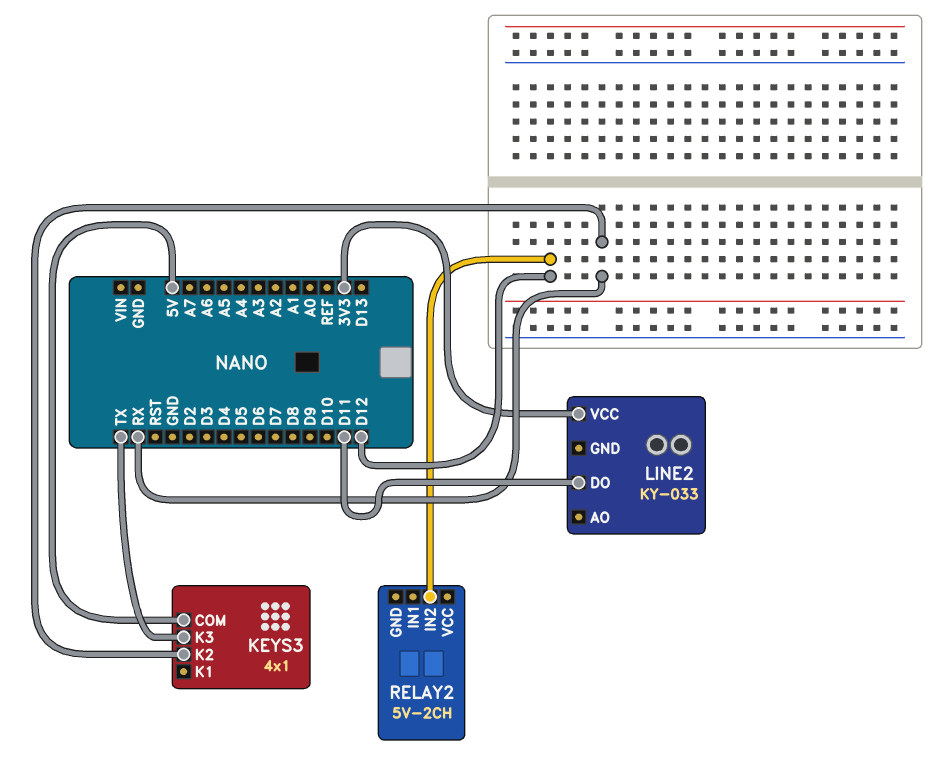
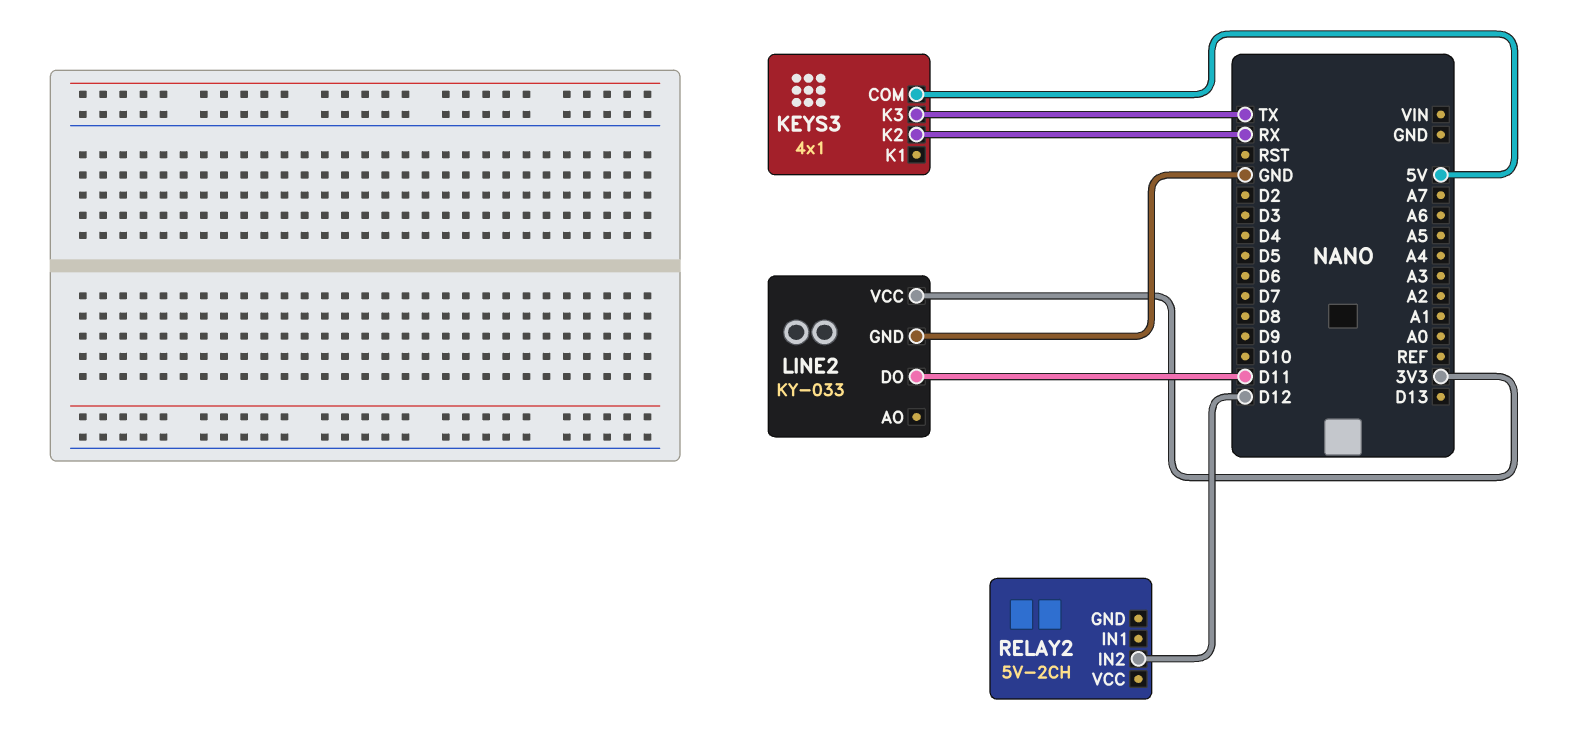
LINE2 pin GND: none -> GND

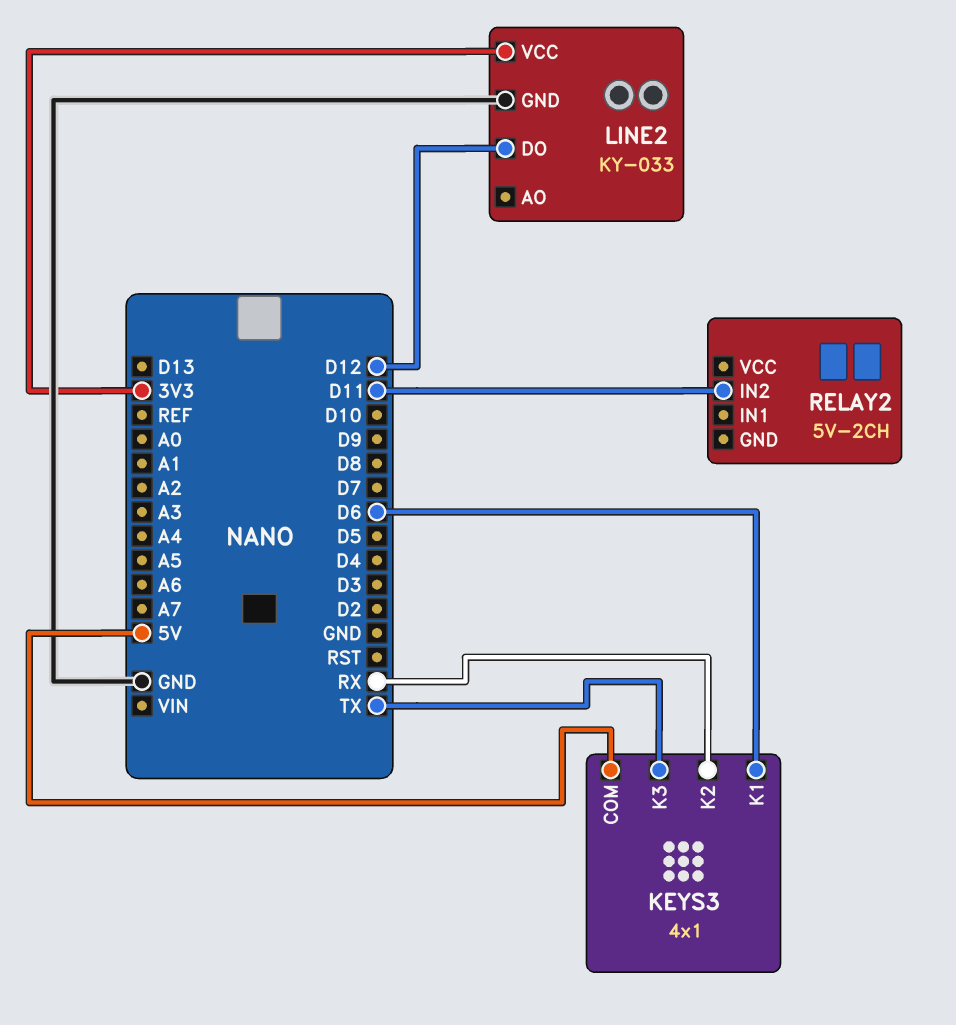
KEYS3 pin K1: none -> D6
LINE2 pin DO: D11 -> D12
RELAY2 pin IN2: D12 -> D11

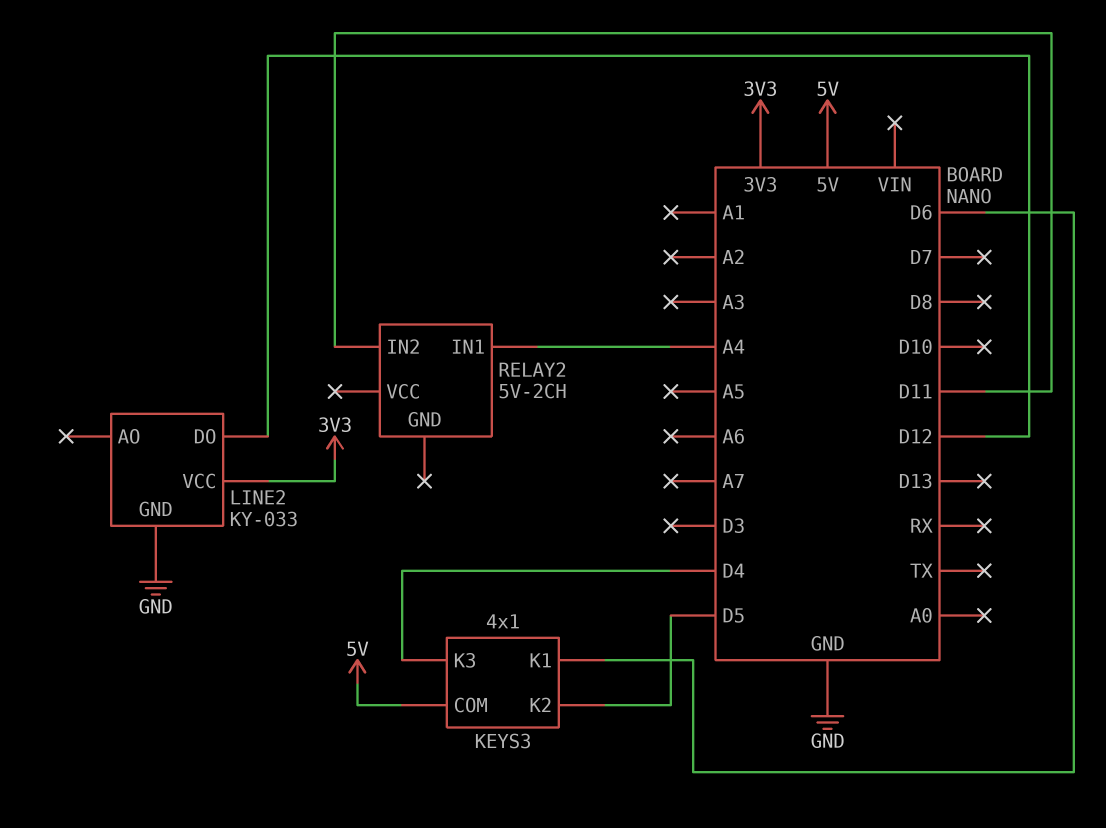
KEYS3 pin K2: RX -> D5
KEYS3 pin K3: TX -> D4
RELAY2 pin IN1: none -> A4

